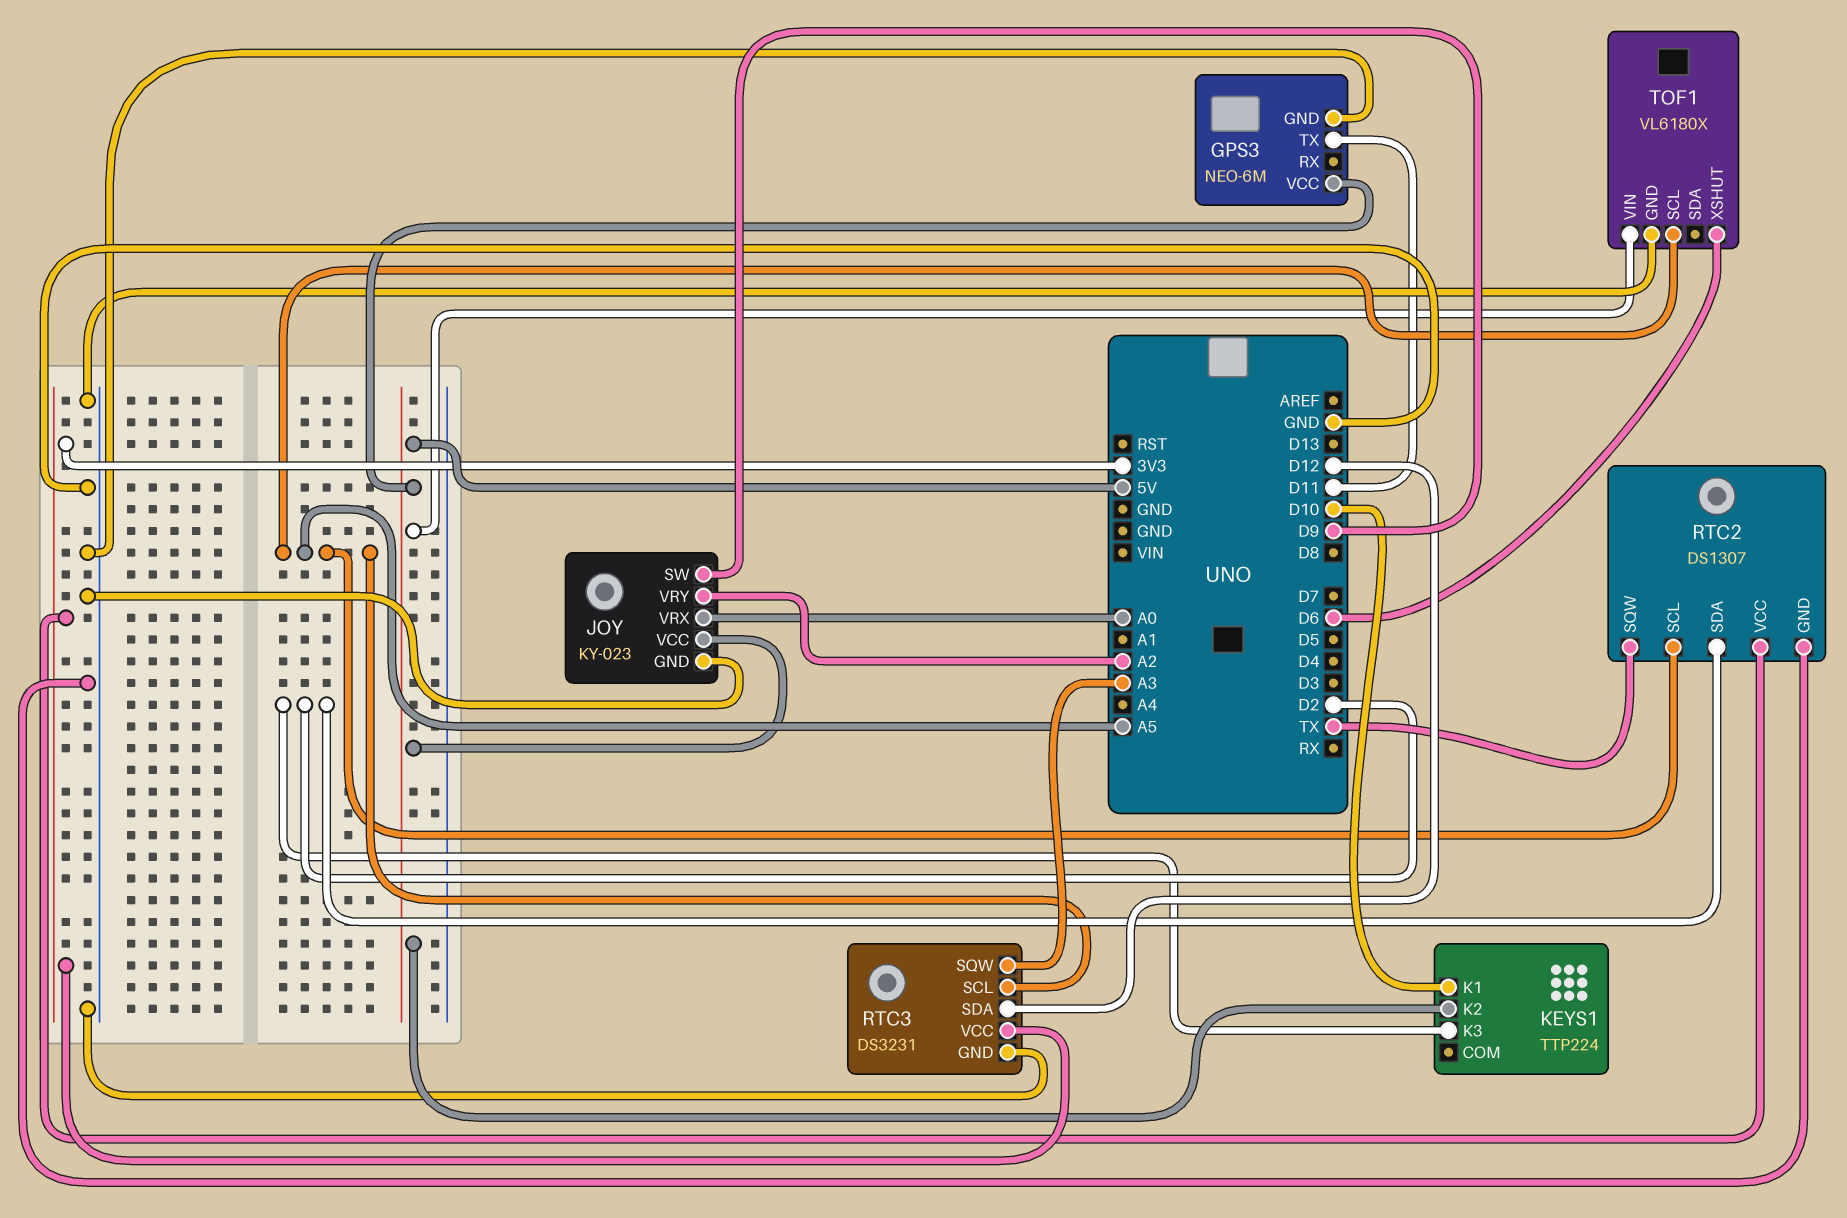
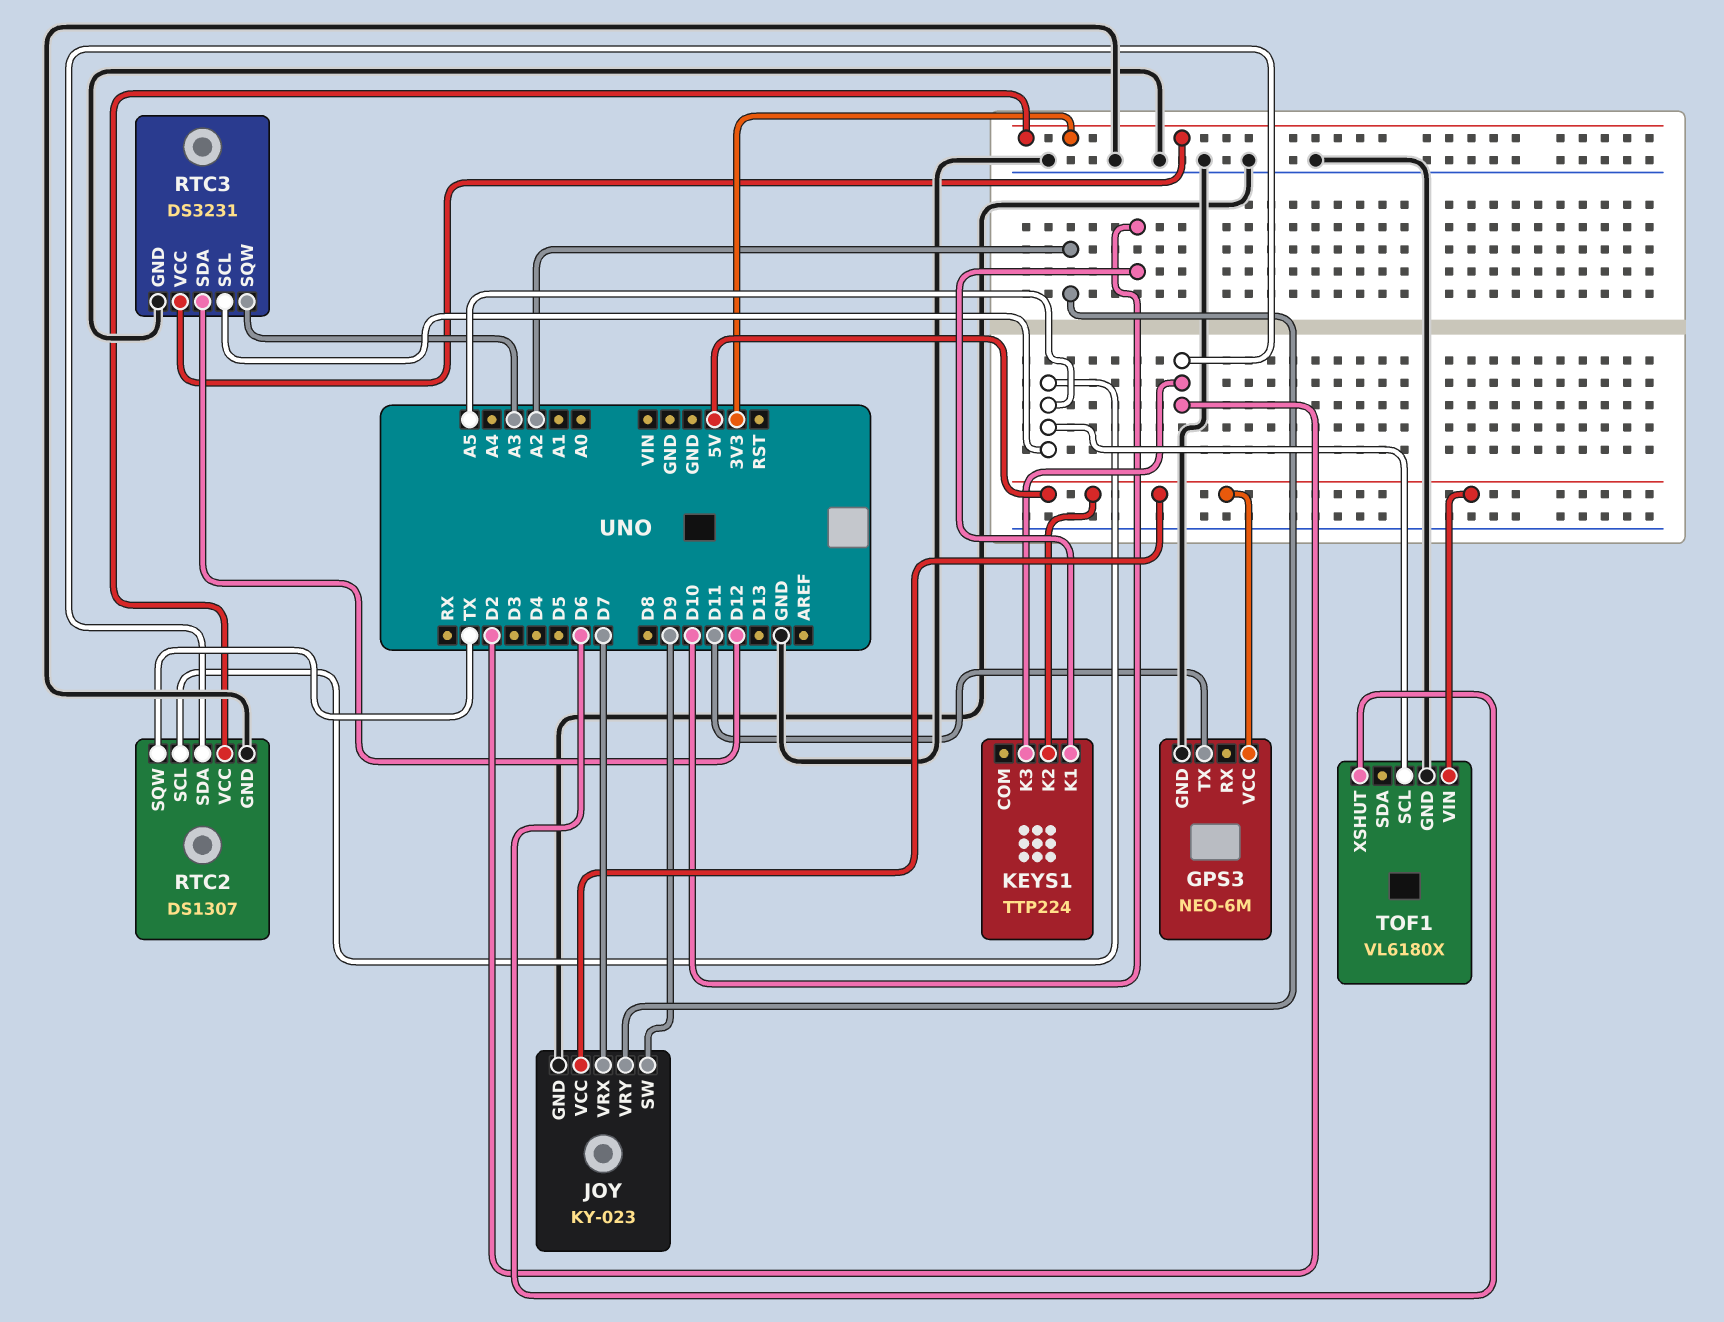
JOY pin VRX: A0 -> D7

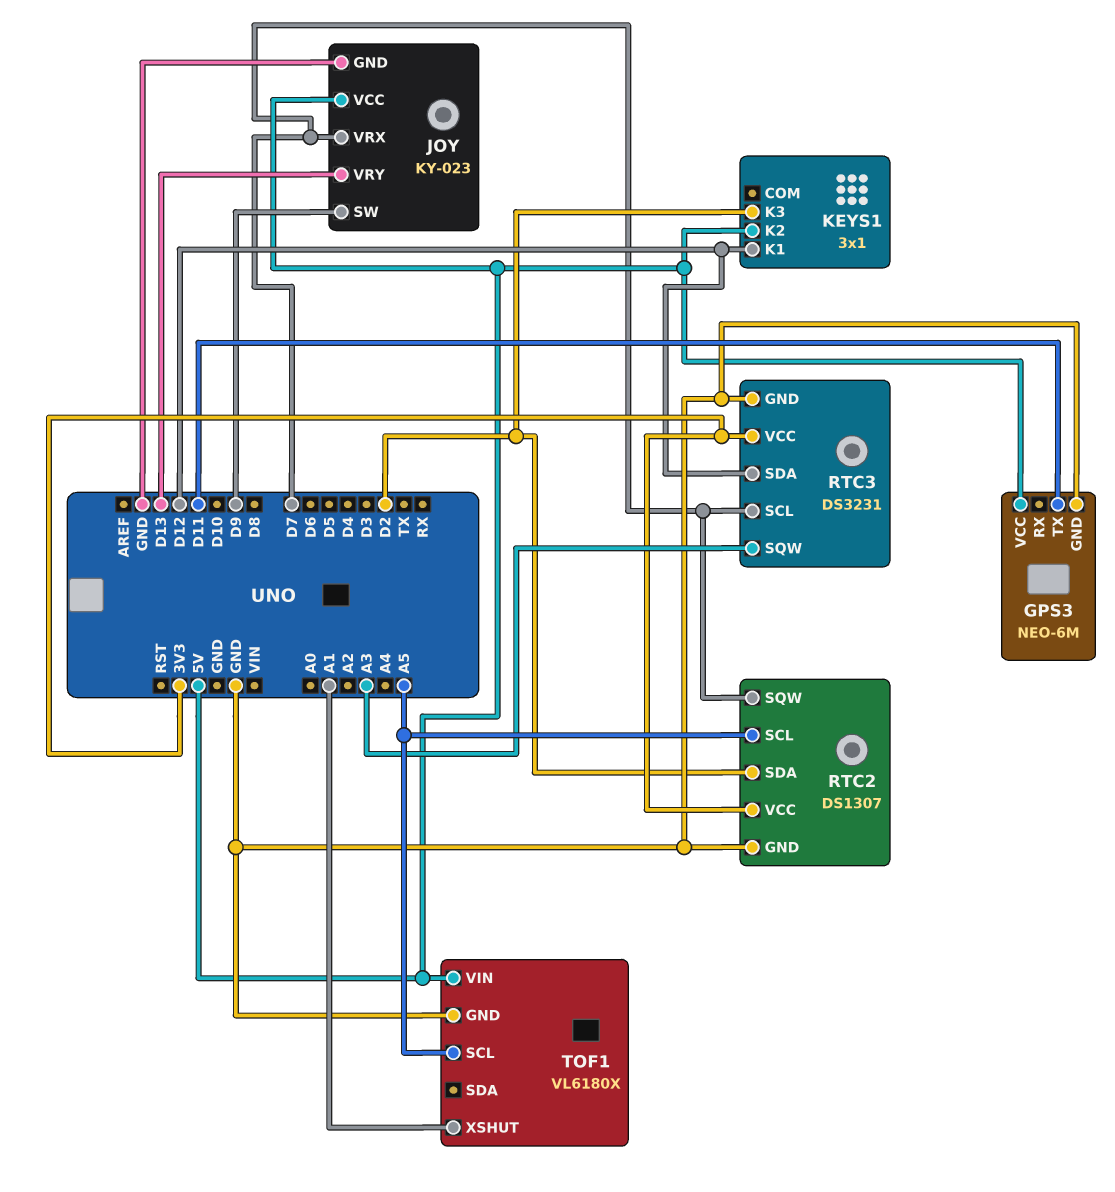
JOY pin VRY: A2 -> D13
KEYS1: TTP224 -> 3x1
KEYS1 pin K1: D10 -> D12
RTC2 pin SQW: TX -> D7
RTC3 pin SCL: A5 -> D7
TOF1 pin XSHUT: D6 -> A1

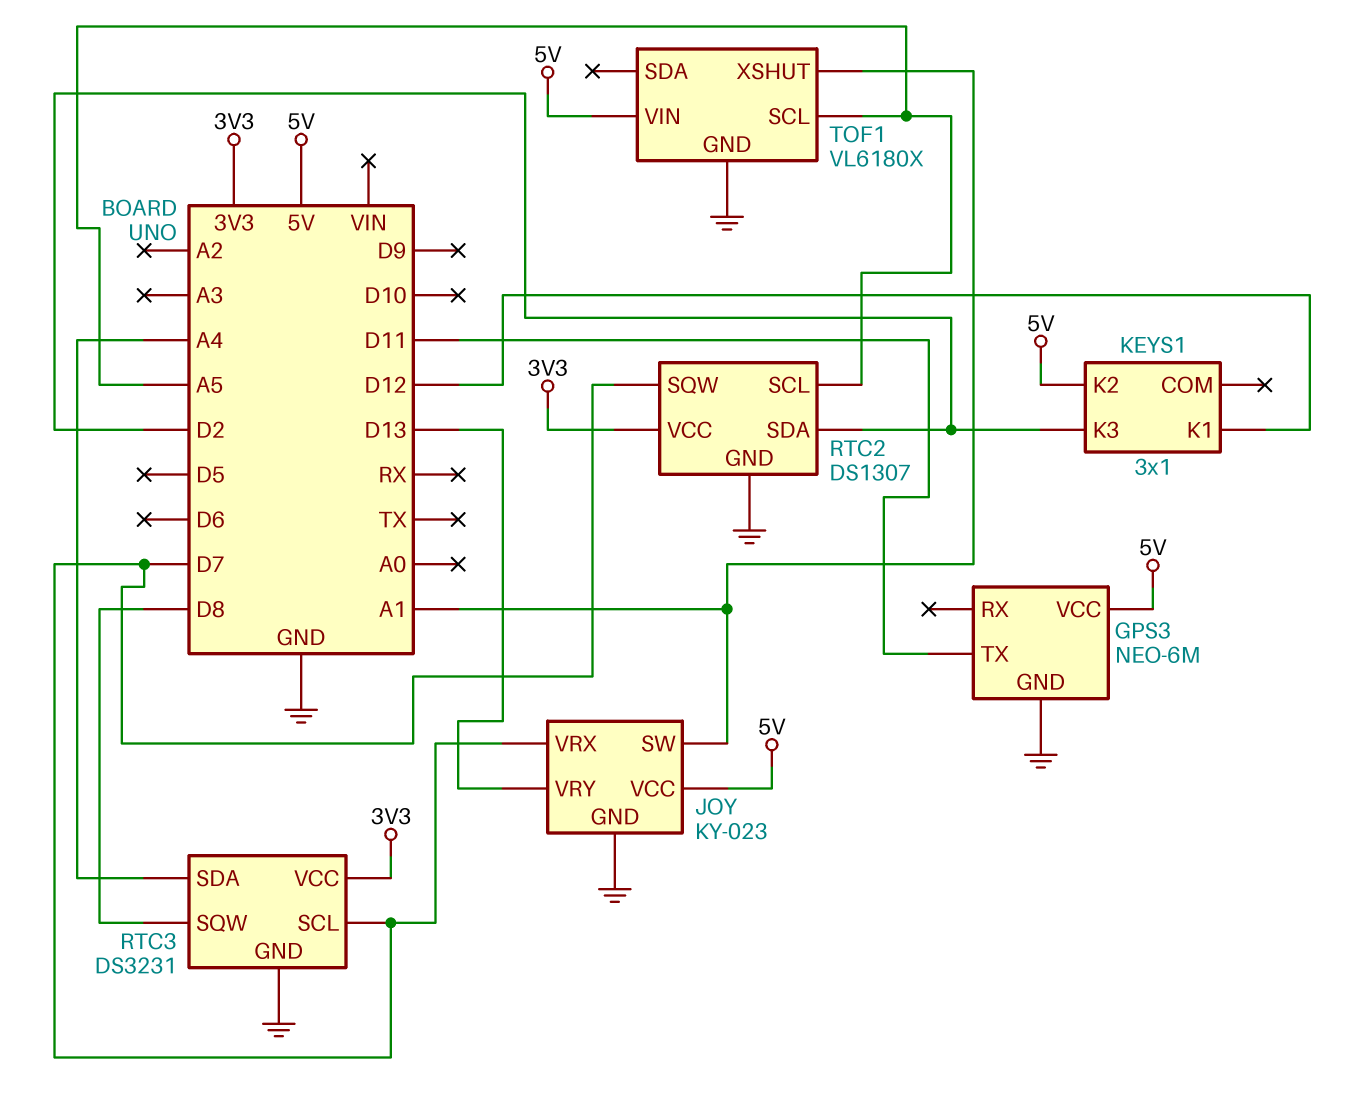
JOY pin SW: D9 -> A1
RTC3 pin SDA: D12 -> A4
RTC3 pin SQW: A3 -> D8

